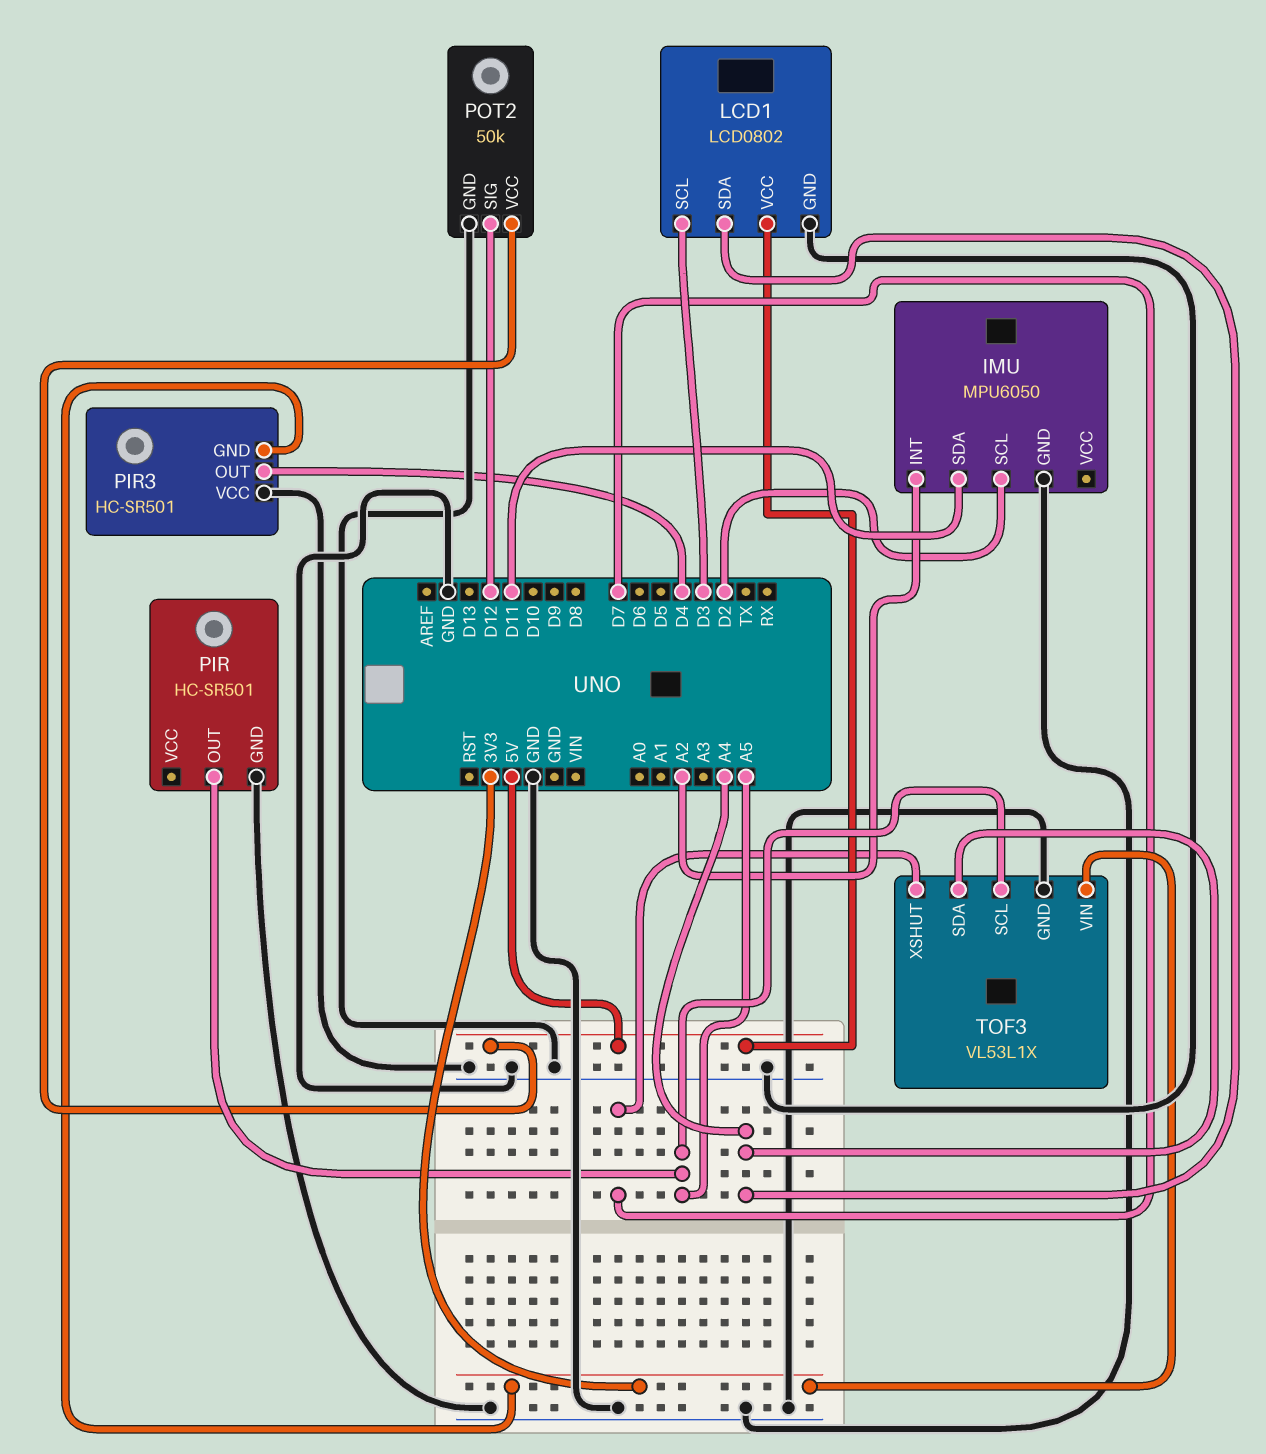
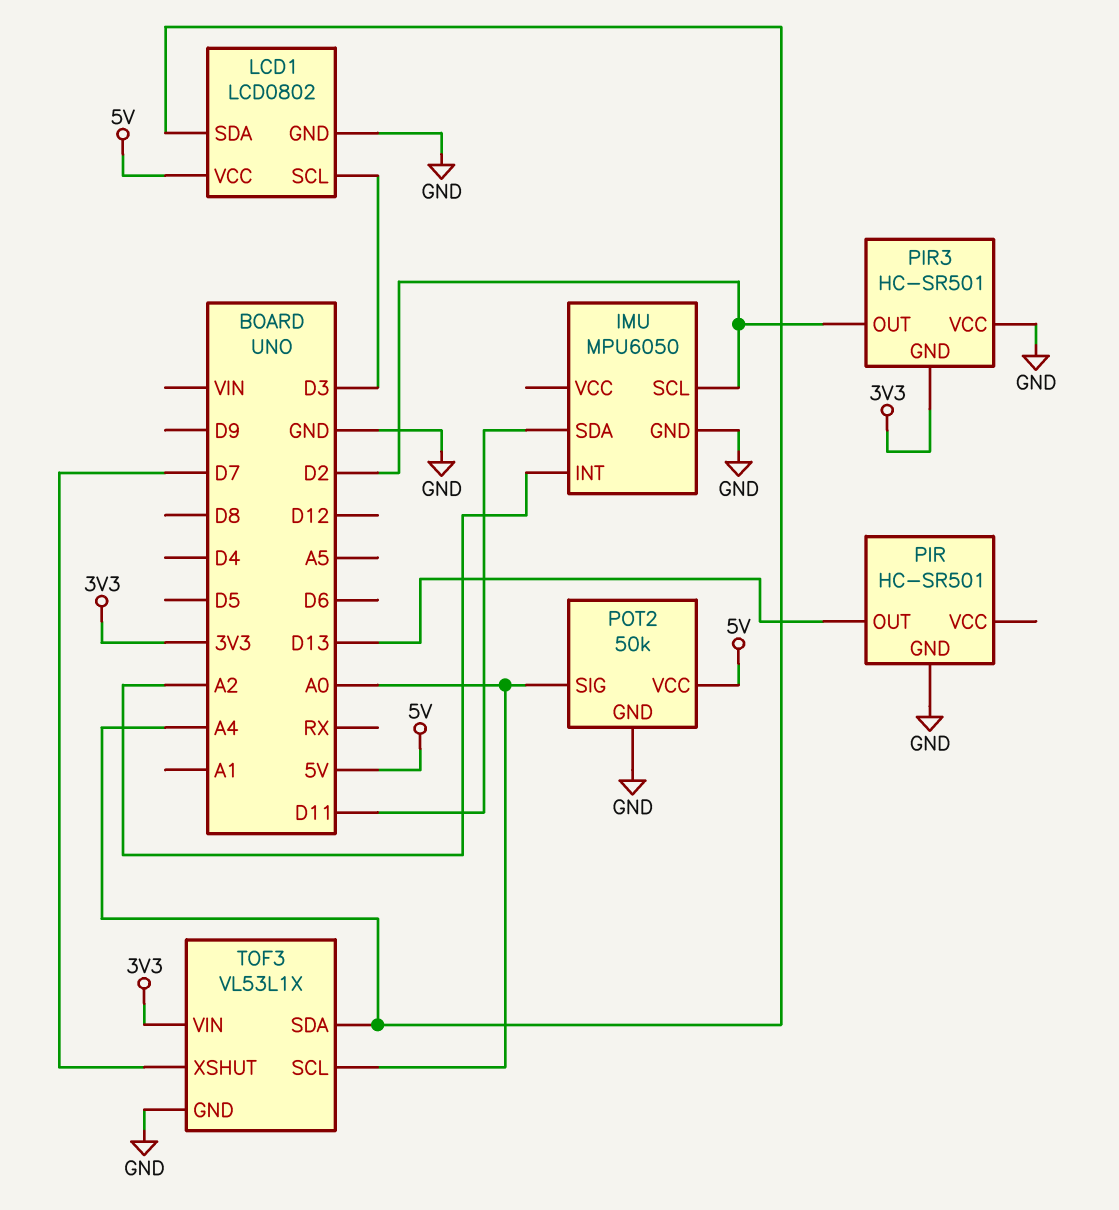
PIR pin OUT: A5 -> D13
PIR3 pin OUT: D4 -> D2
POT2 pin SIG: D12 -> A0
TOF3 pin SCL: A5 -> A0

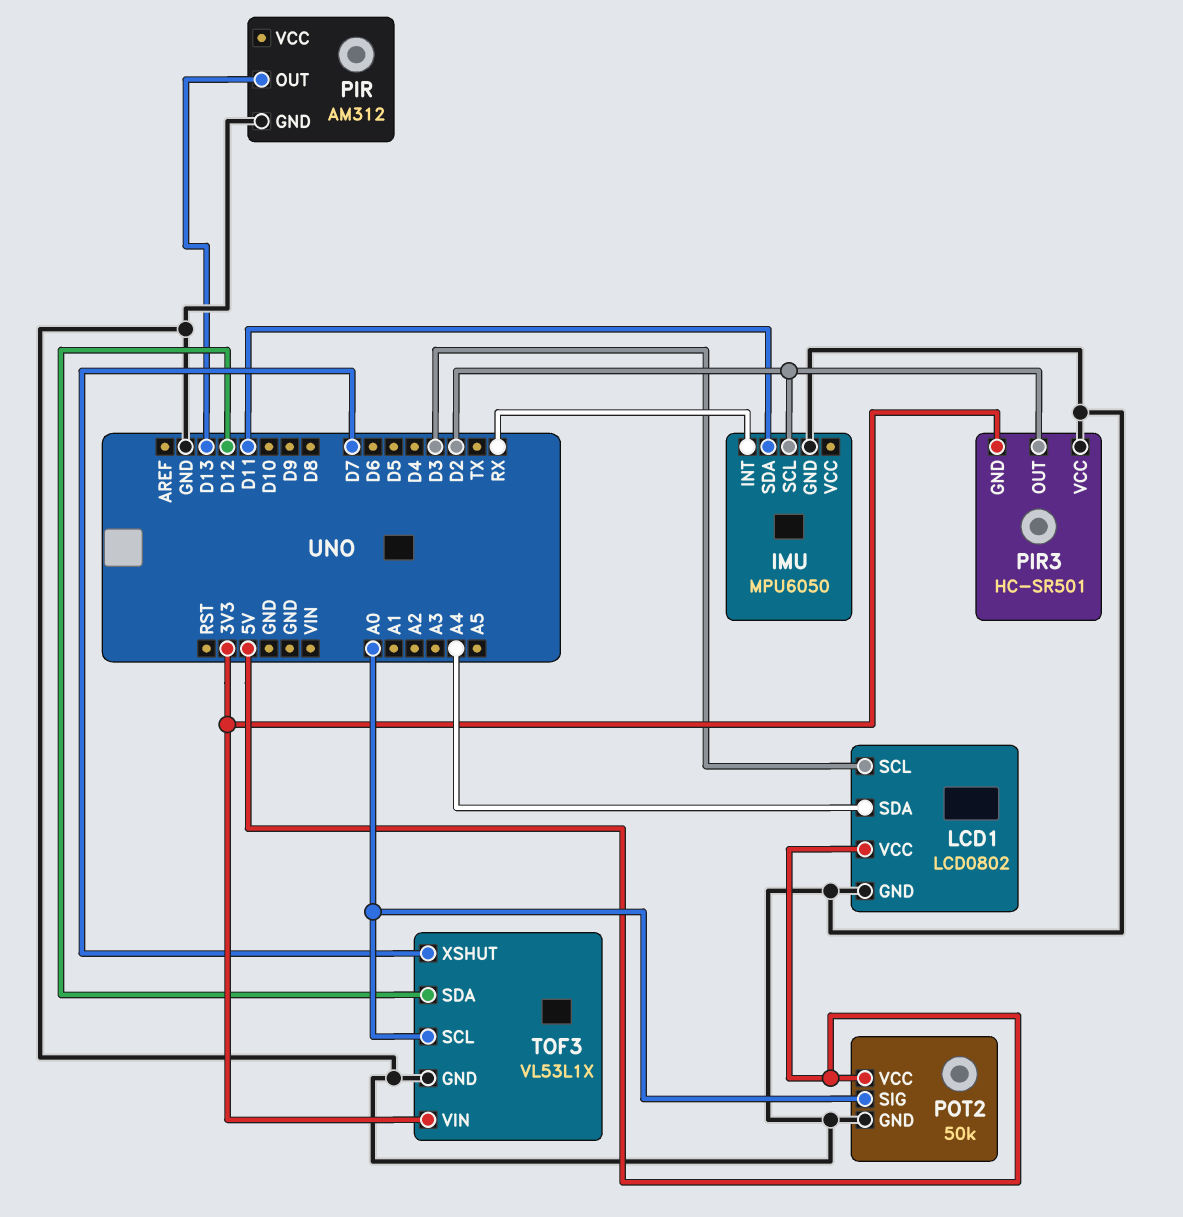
IMU pin INT: A2 -> RX
PIR: HC-SR501 -> AM312
TOF3 pin SDA: A4 -> D12

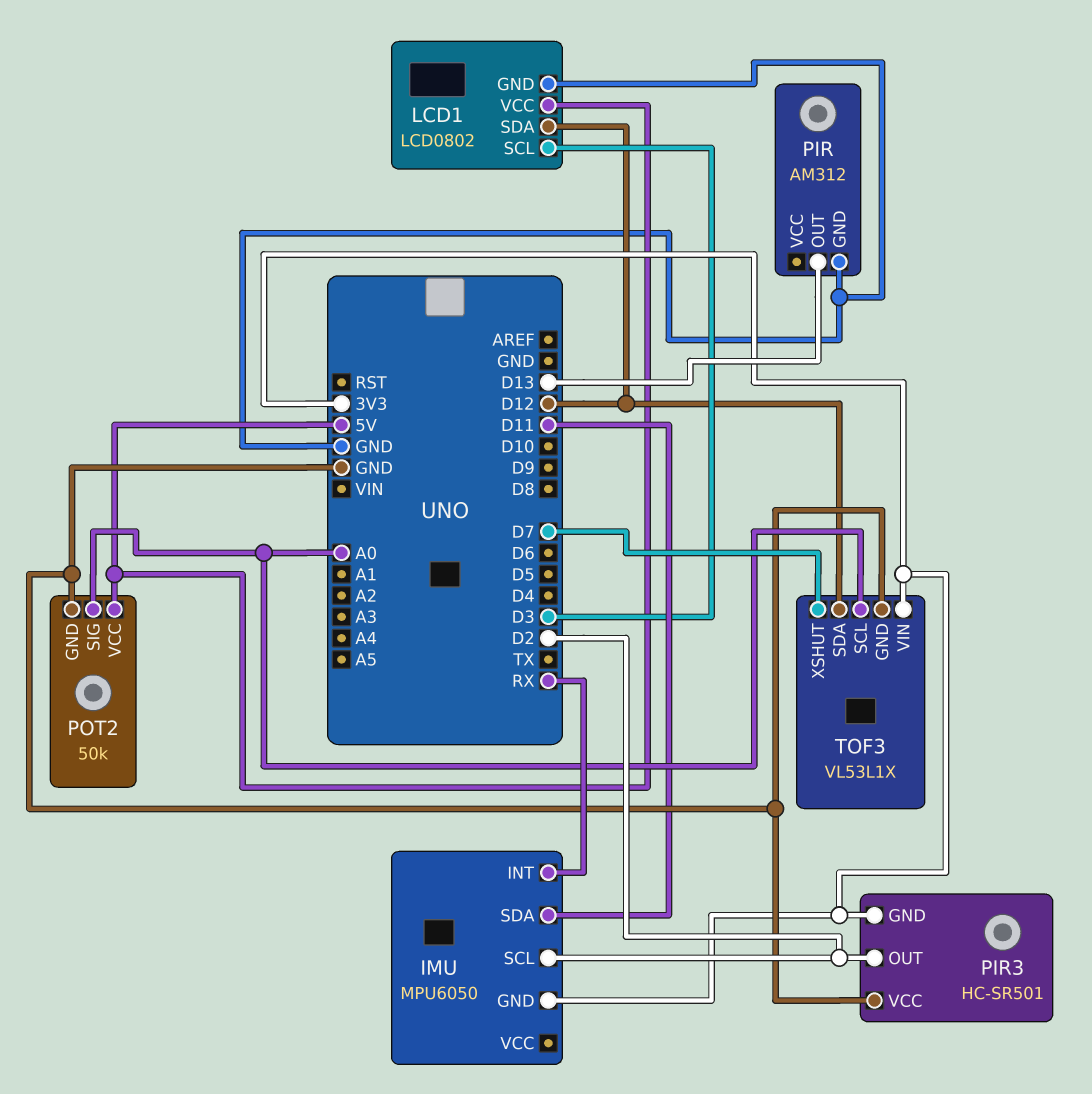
IMU pin GND: GND -> 3V3
LCD1 pin SDA: A4 -> D12

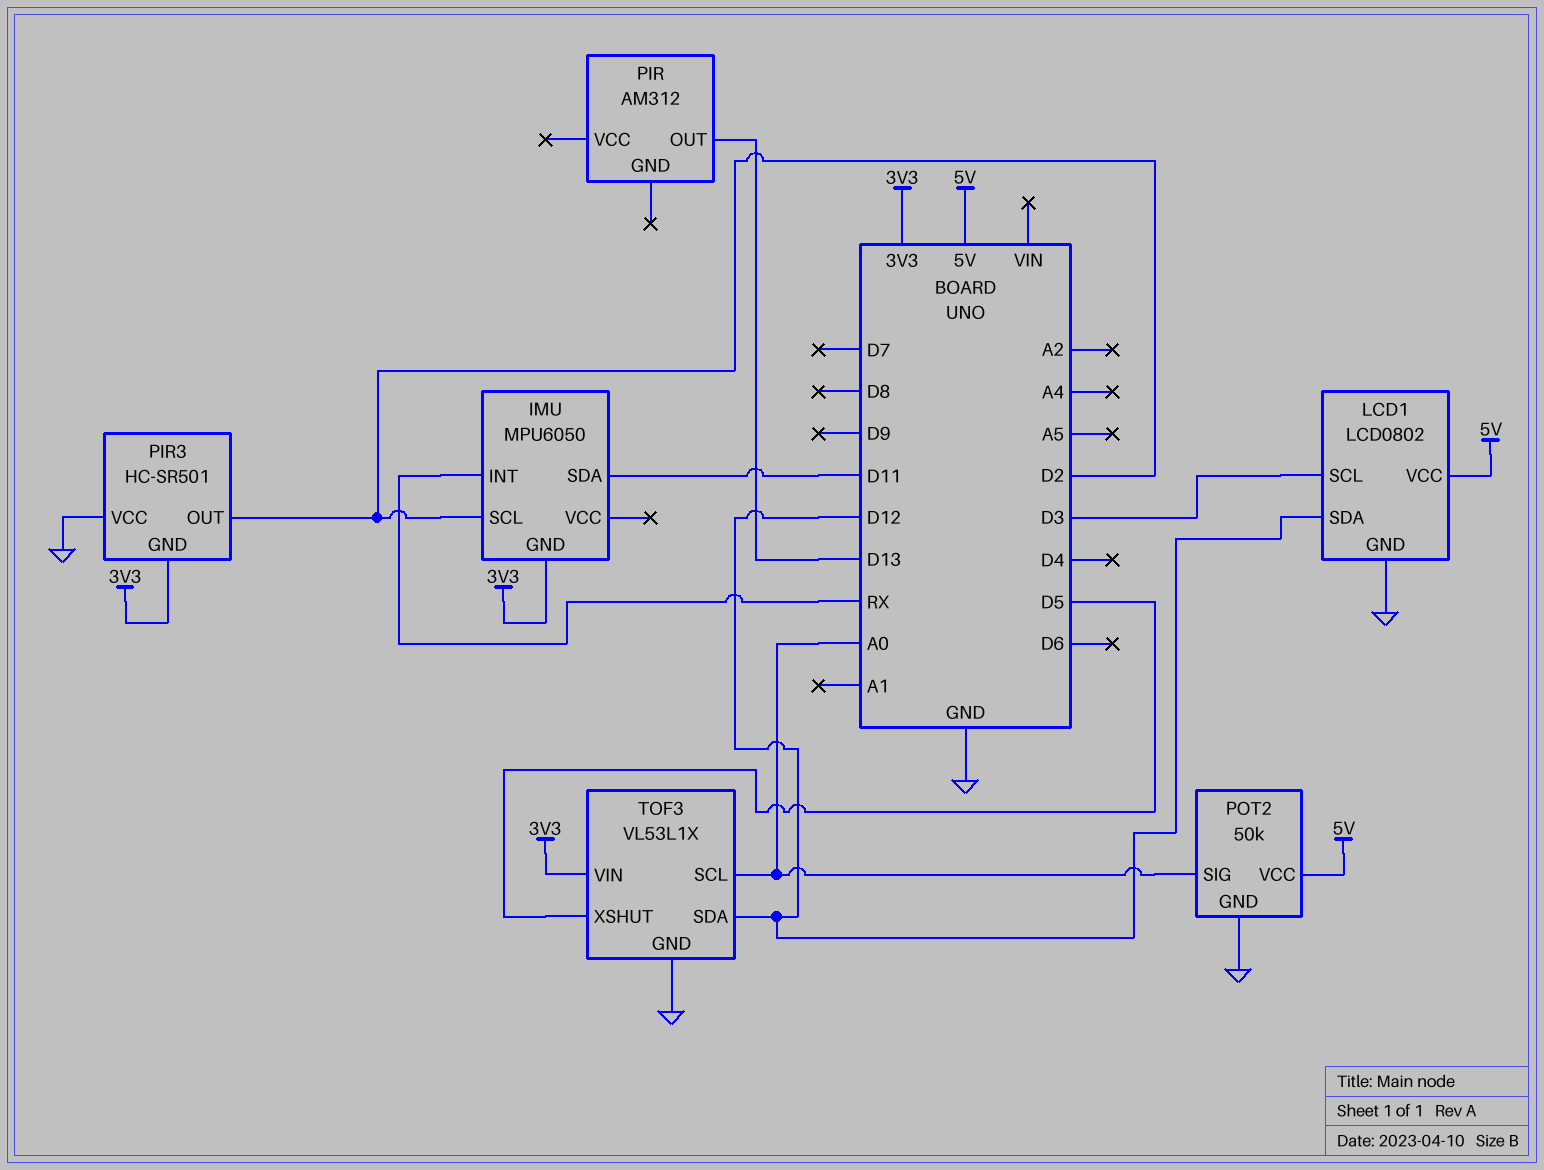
PIR pin GND: GND -> none
TOF3 pin XSHUT: D7 -> D5

